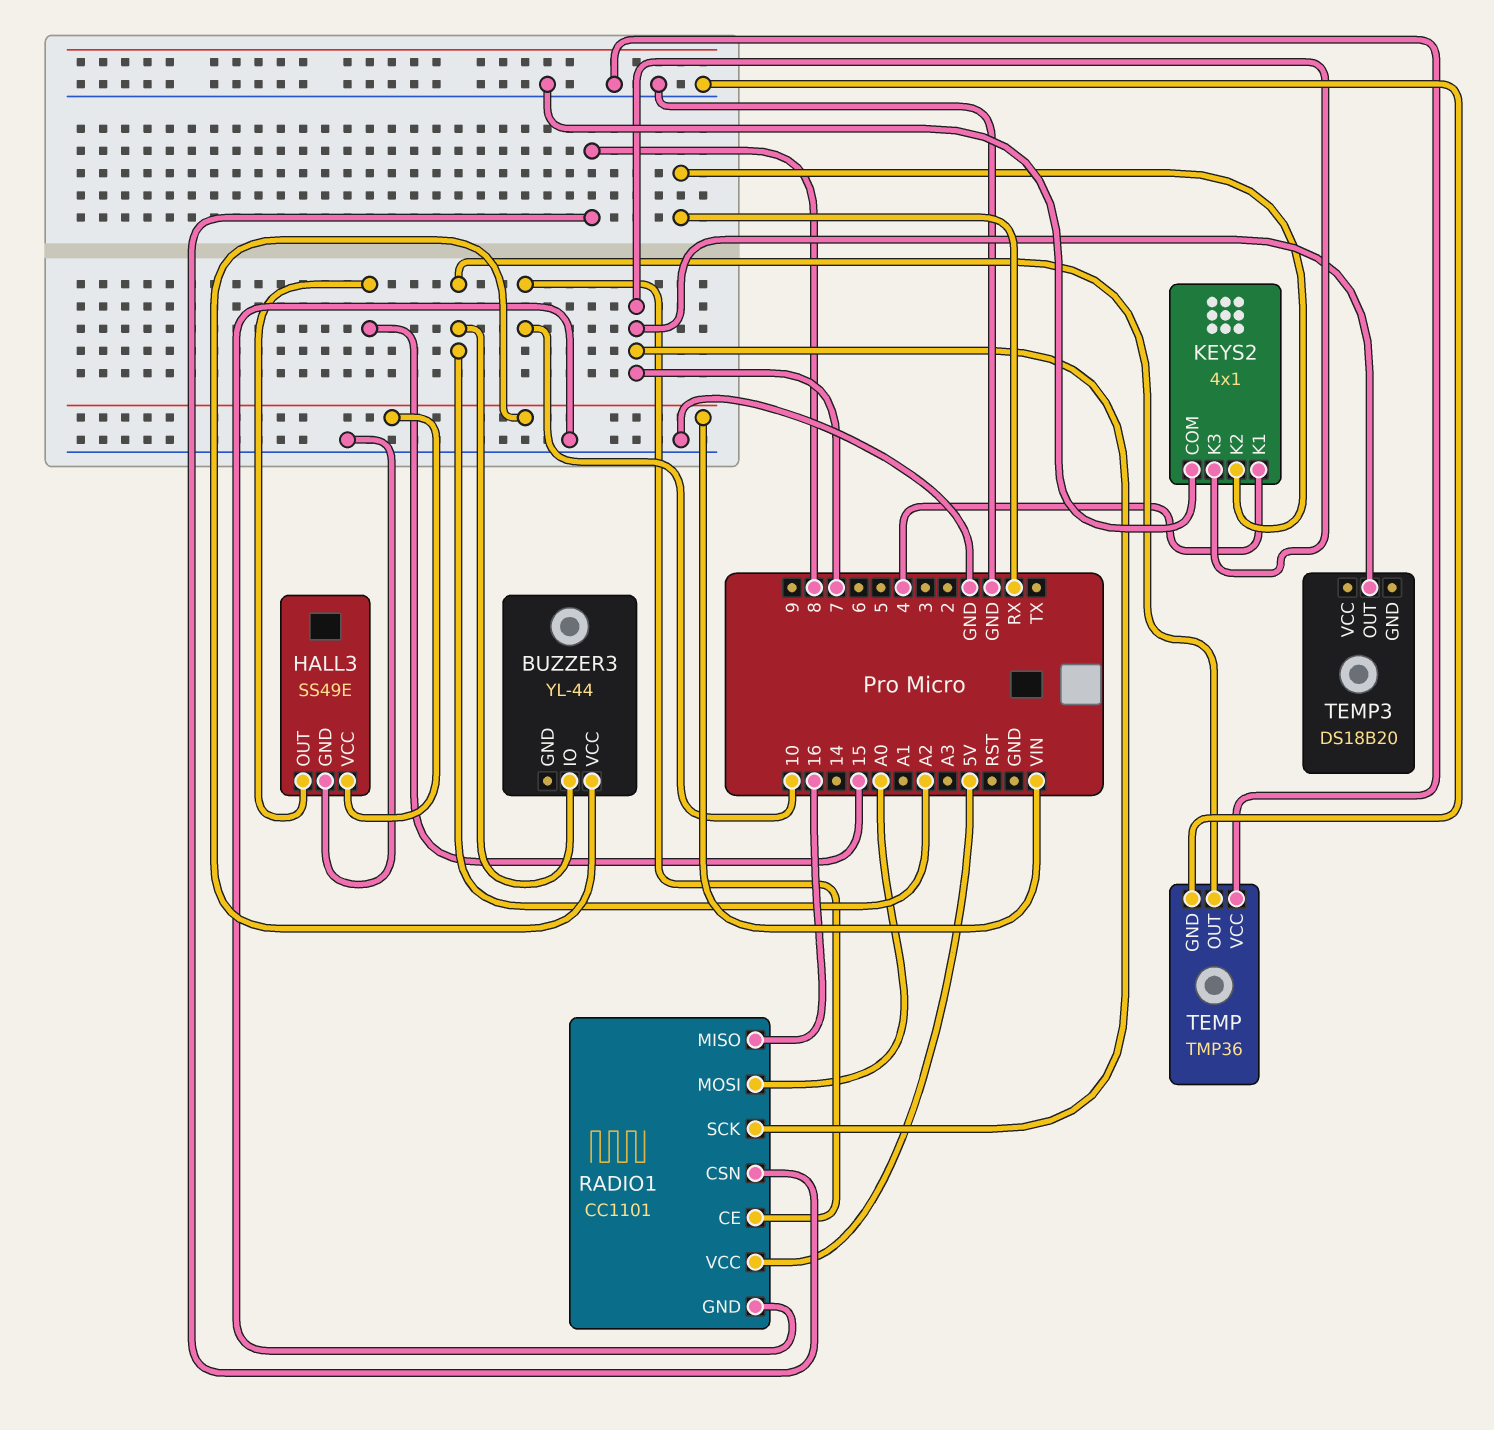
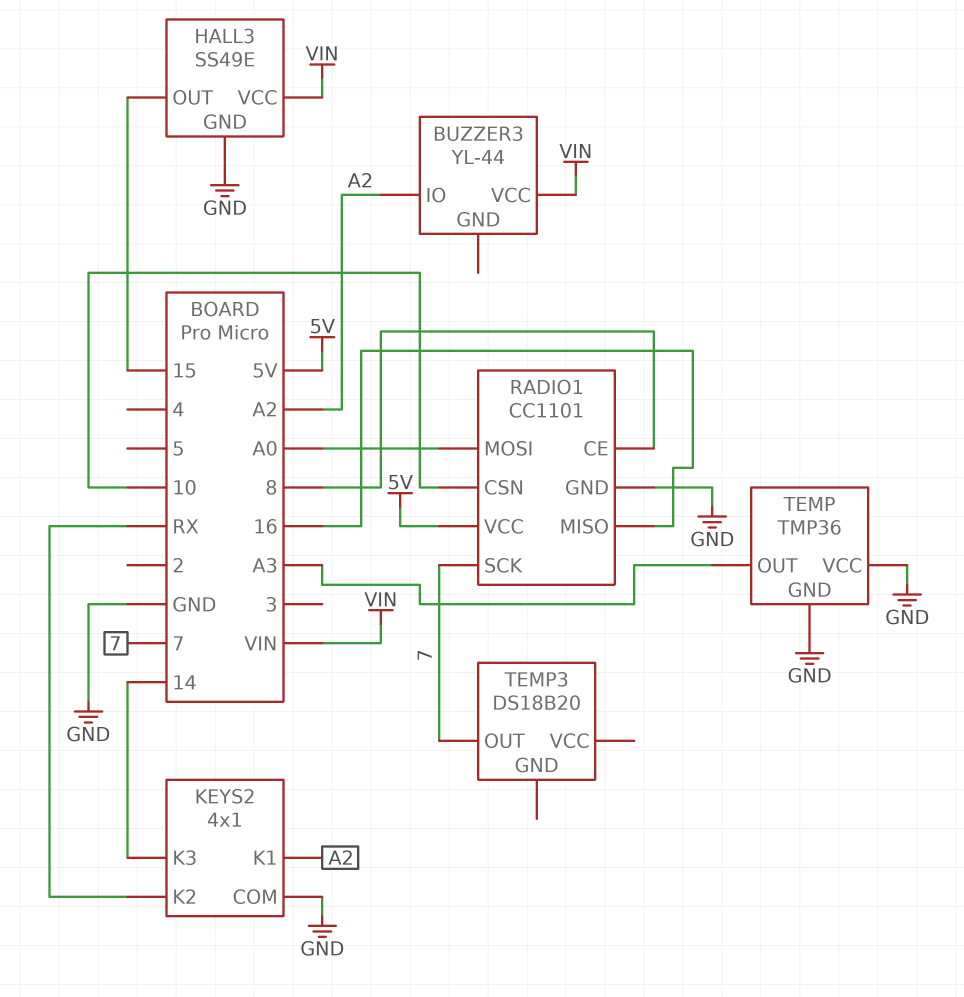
KEYS2 pin K1: 4 -> A2
KEYS2 pin K3: 7 -> 14
RADIO1 pin CE: 10 -> 8
RADIO1 pin CSN: 8 -> 10
TEMP pin OUT: A2 -> A3

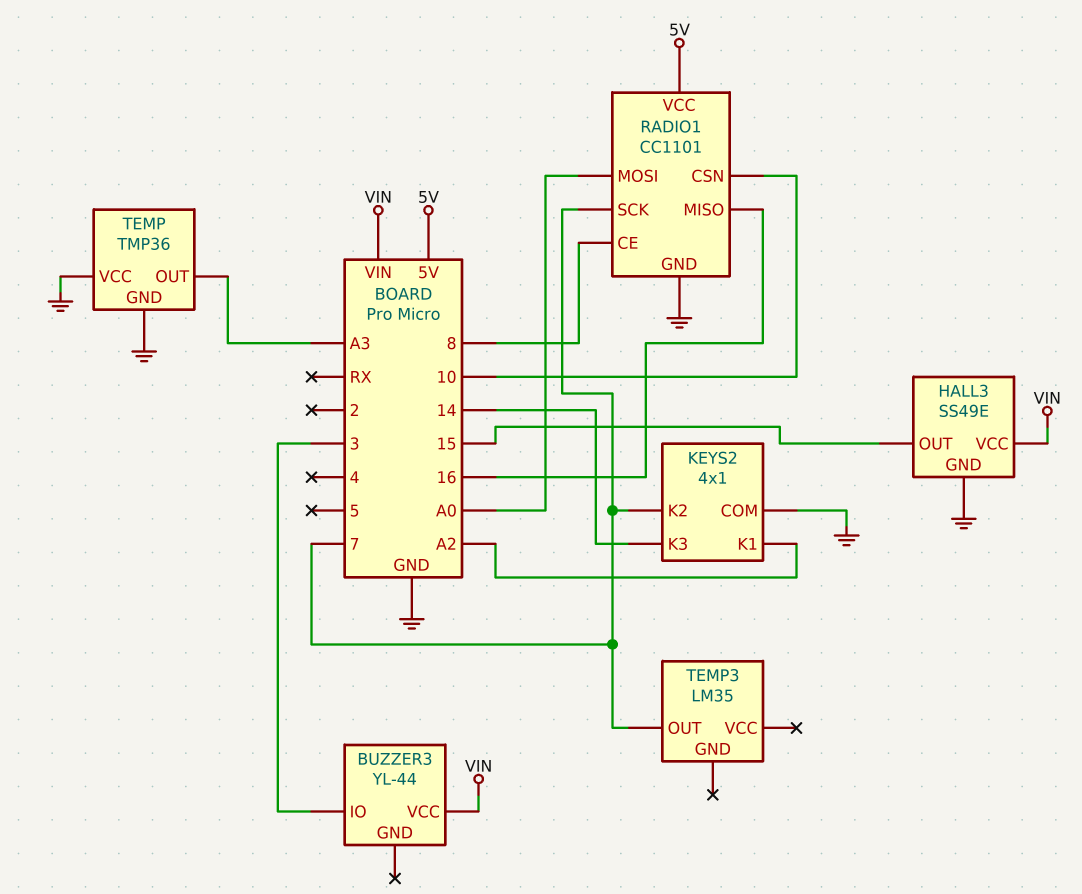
BUZZER3 pin IO: A2 -> 3
KEYS2 pin K2: RX -> 7
TEMP3: DS18B20 -> LM35

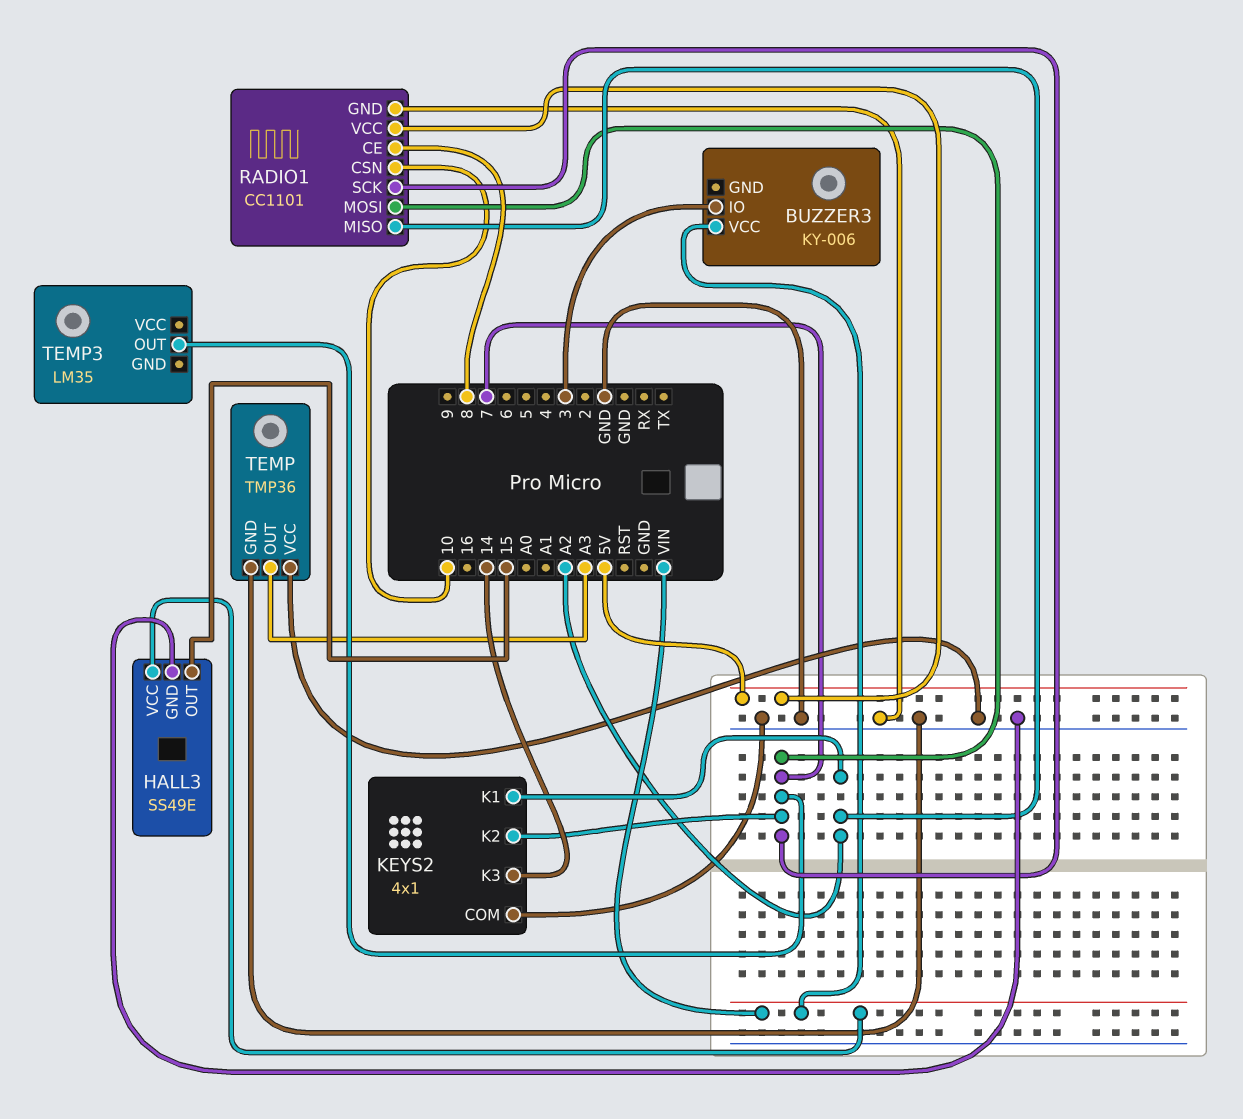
BUZZER3: YL-44 -> KY-006
RADIO1 pin MISO: 16 -> A2
RADIO1 pin MOSI: A0 -> 7

